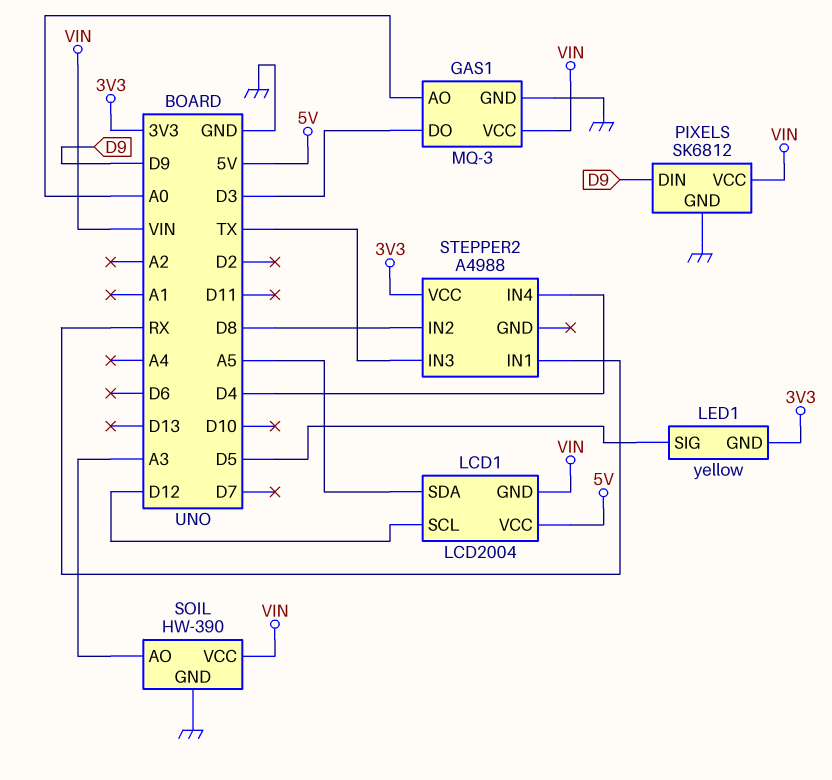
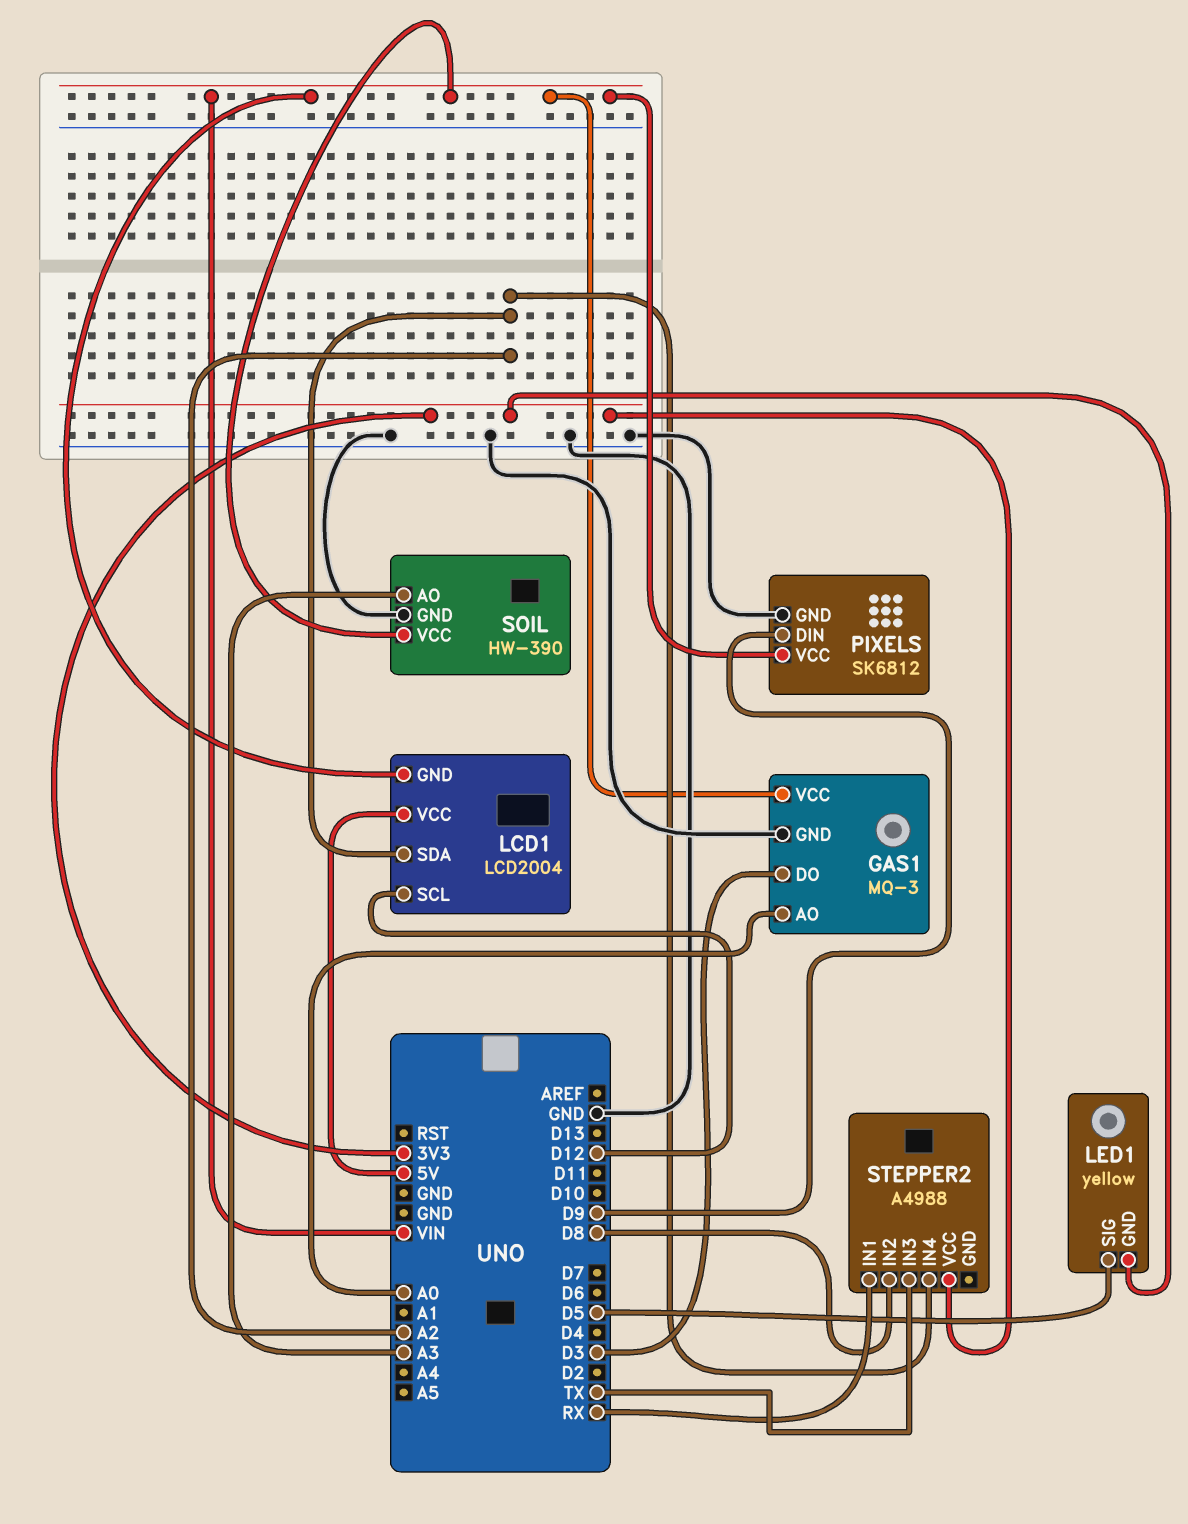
LCD1 pin SDA: A5 -> A2
STEPPER2 pin IN4: D4 -> A2

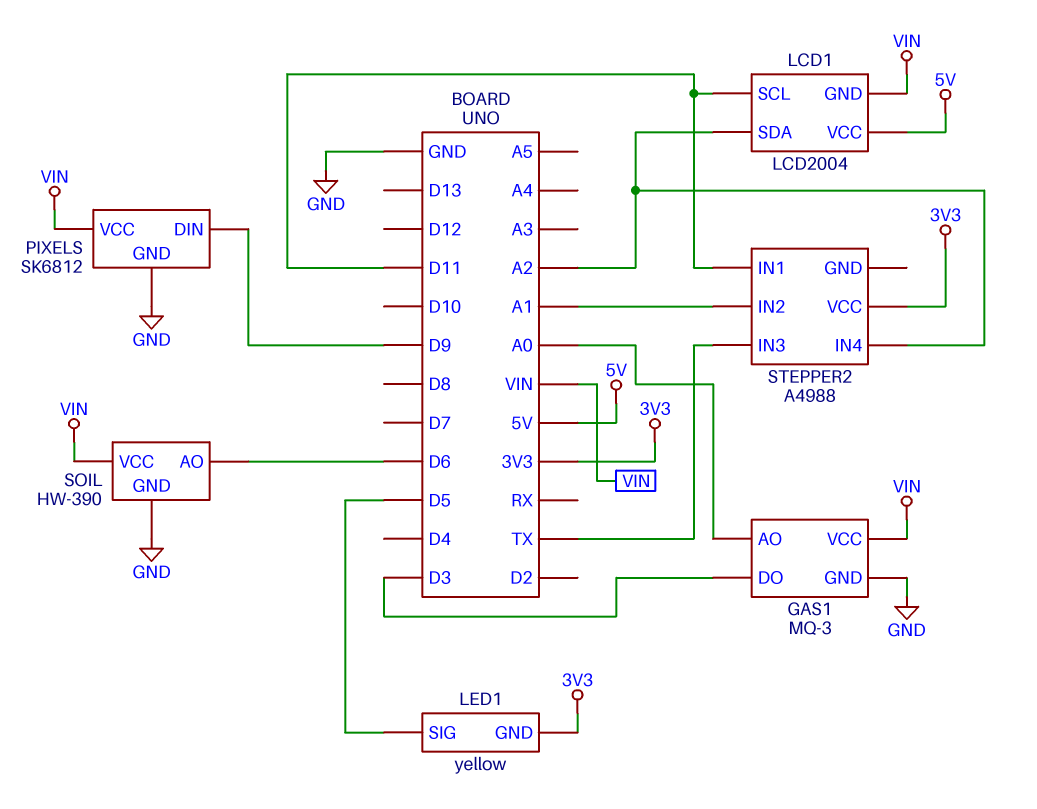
LCD1 pin SCL: D12 -> D11
SOIL pin AO: A3 -> D6
STEPPER2 pin IN1: RX -> D11
STEPPER2 pin IN2: D8 -> A1

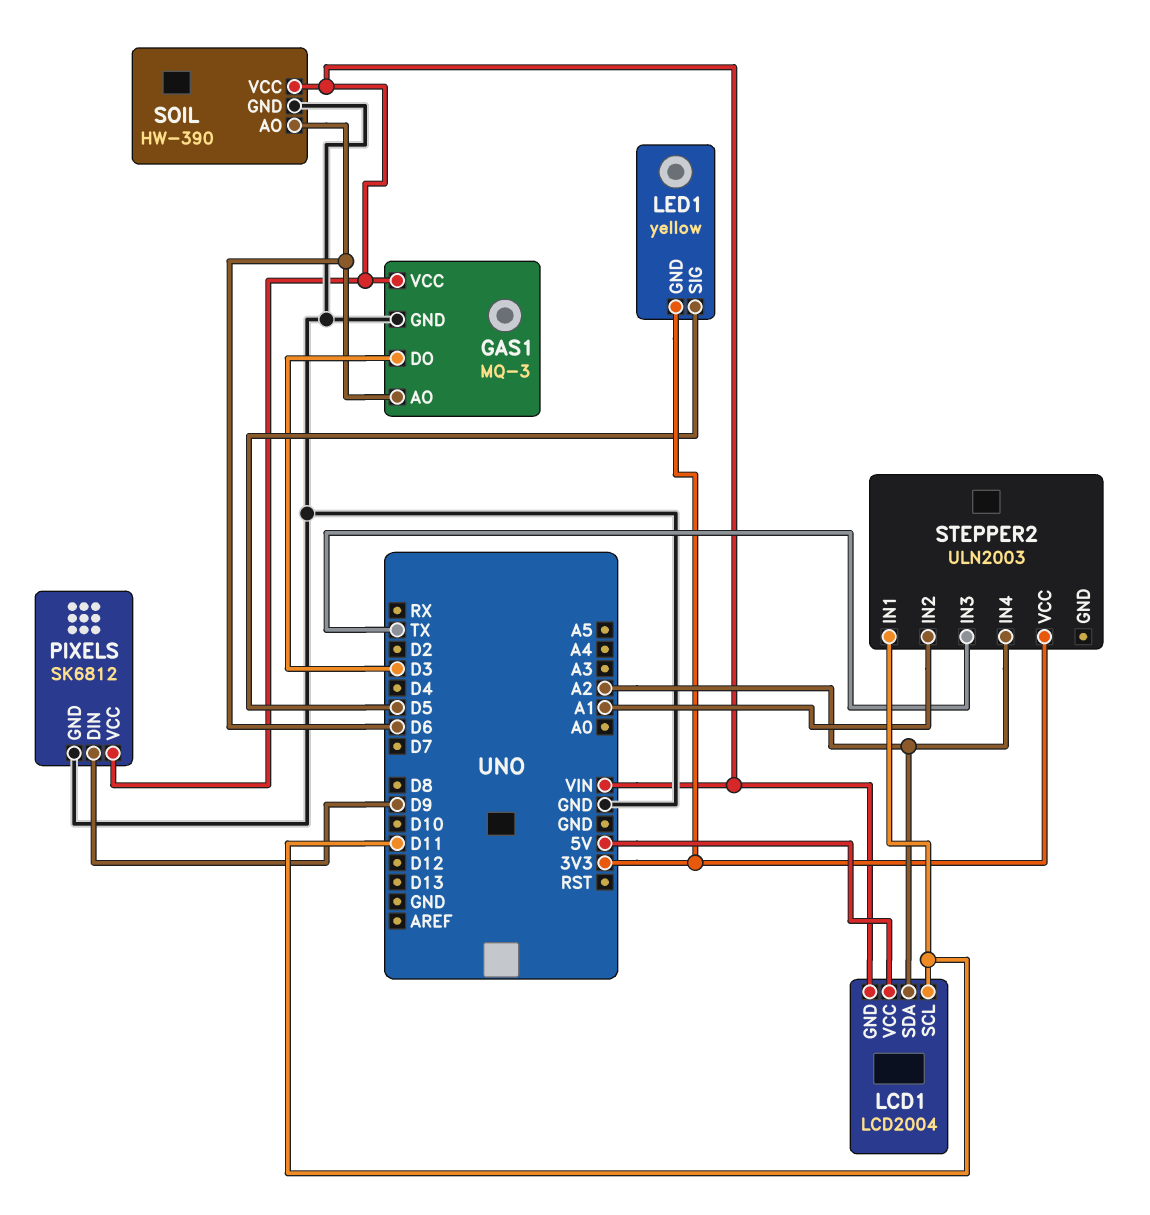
GAS1 pin AO: A0 -> D6
STEPPER2: A4988 -> ULN2003

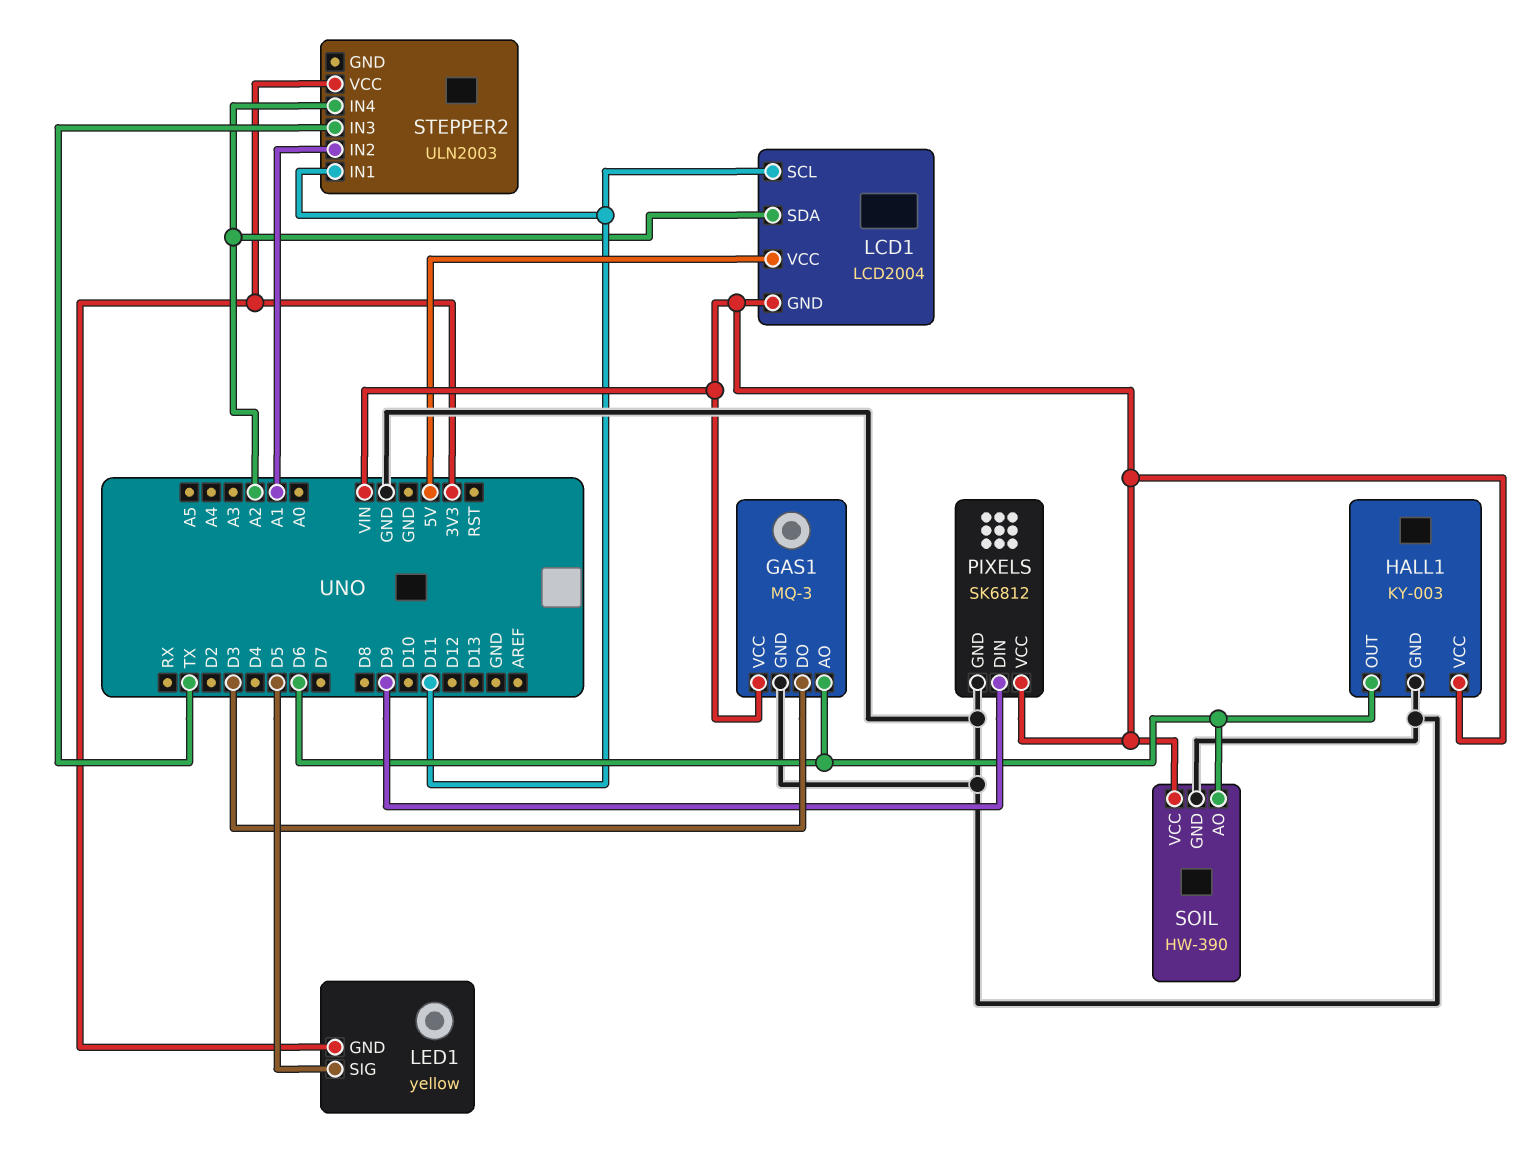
HALL1: none -> KY-003
HALL1 pin GND: none -> GND
HALL1 pin OUT: none -> D6
HALL1 pin VCC: none -> VIN

